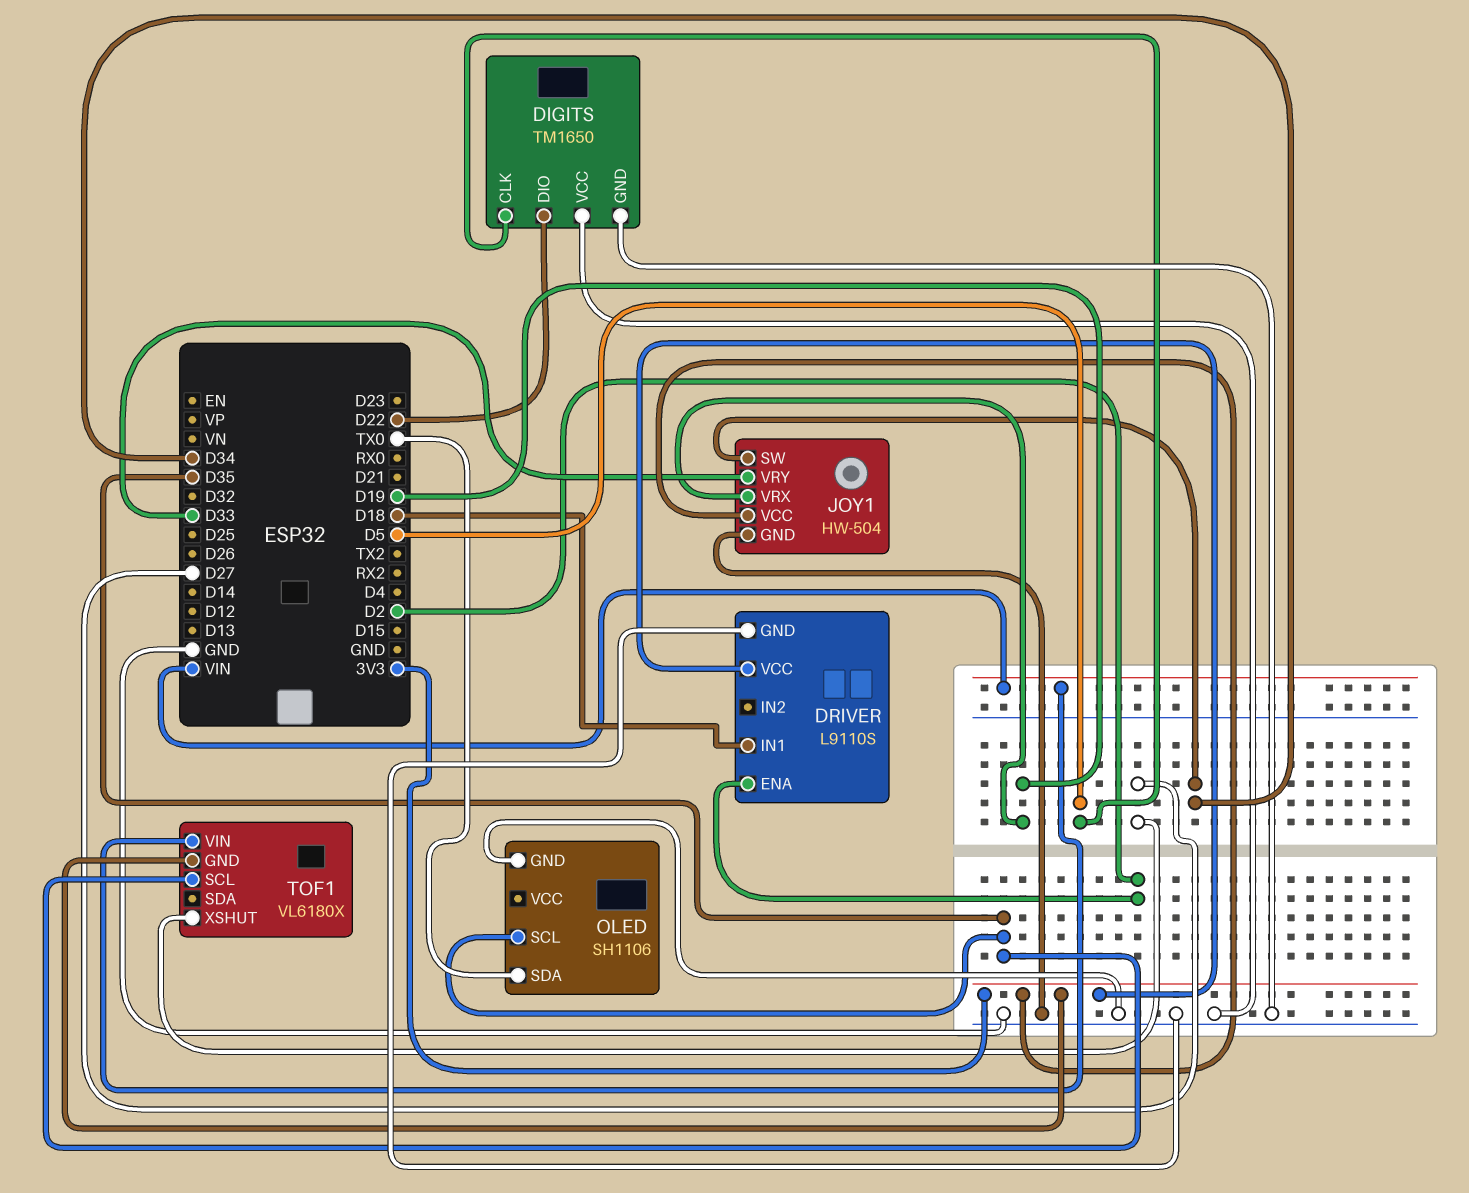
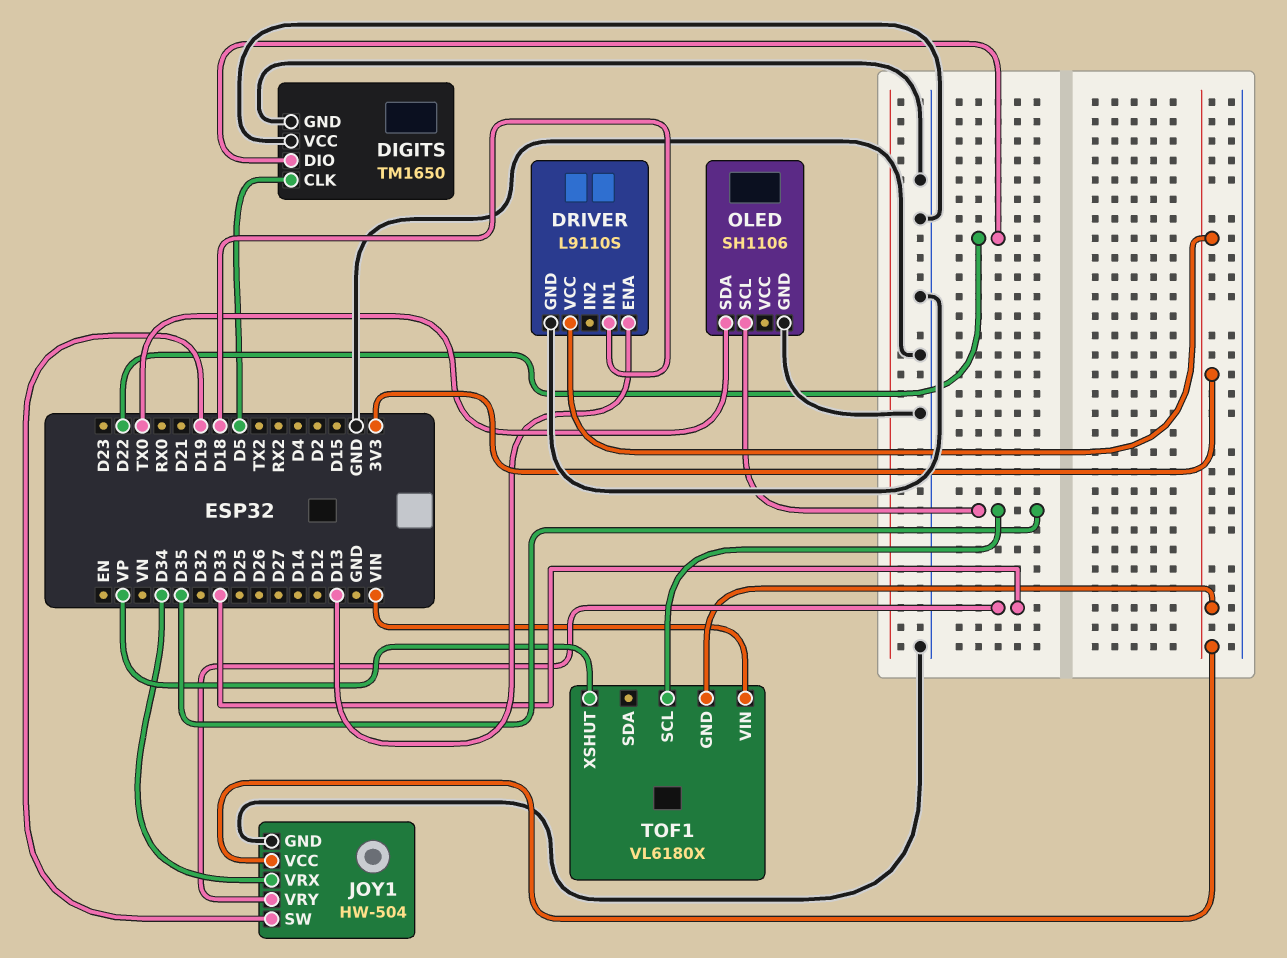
DRIVER pin ENA: D2 -> D13
JOY1 pin SW: D34 -> D19
JOY1 pin VRX: D19 -> D34
TOF1 pin XSHUT: D27 -> VP

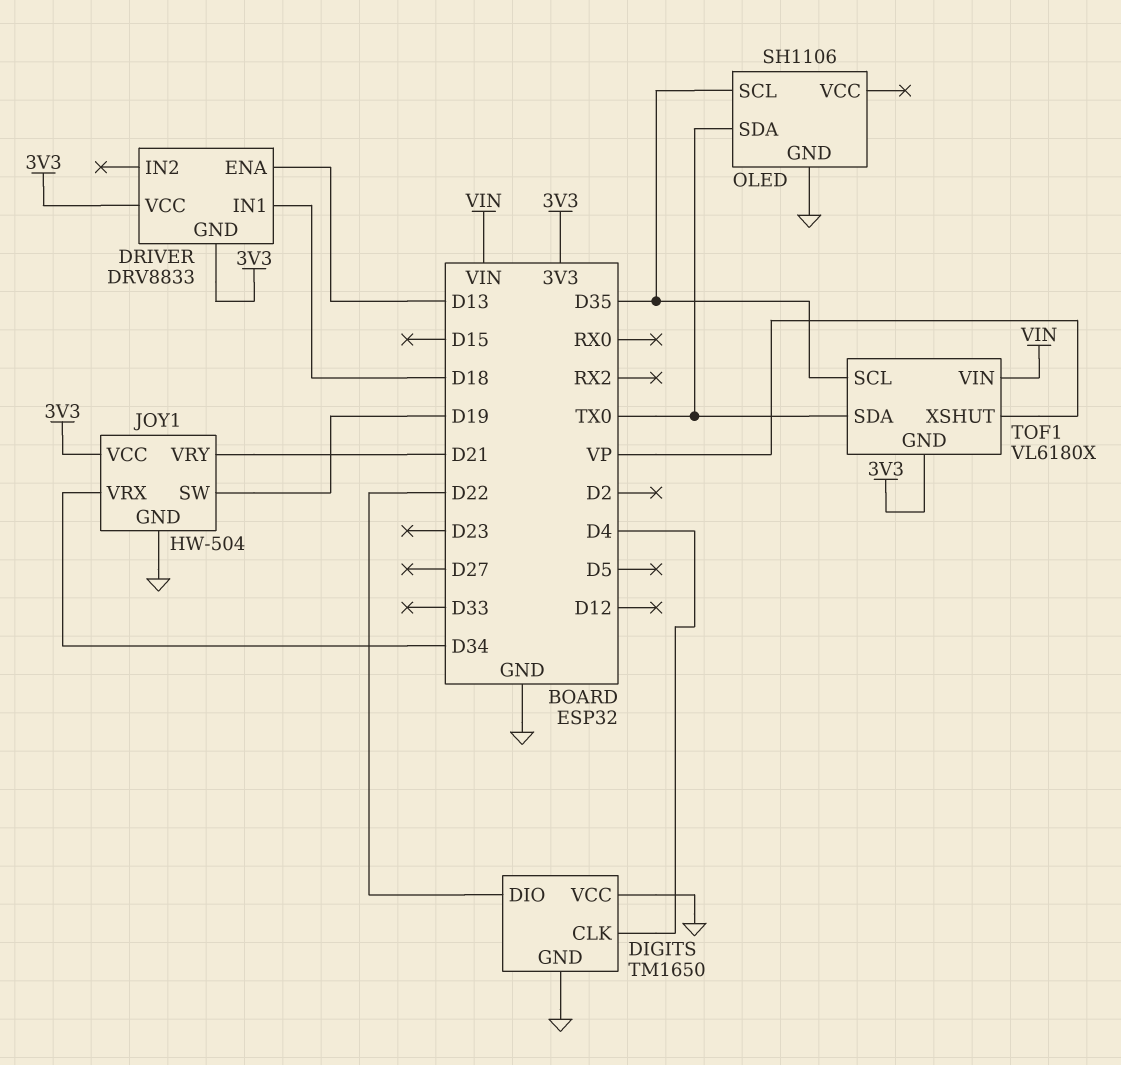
DIGITS pin CLK: D5 -> D4
DRIVER: L9110S -> DRV8833
DRIVER pin GND: GND -> 3V3
JOY1 pin VRY: D33 -> D21
TOF1 pin SDA: none -> TX0

